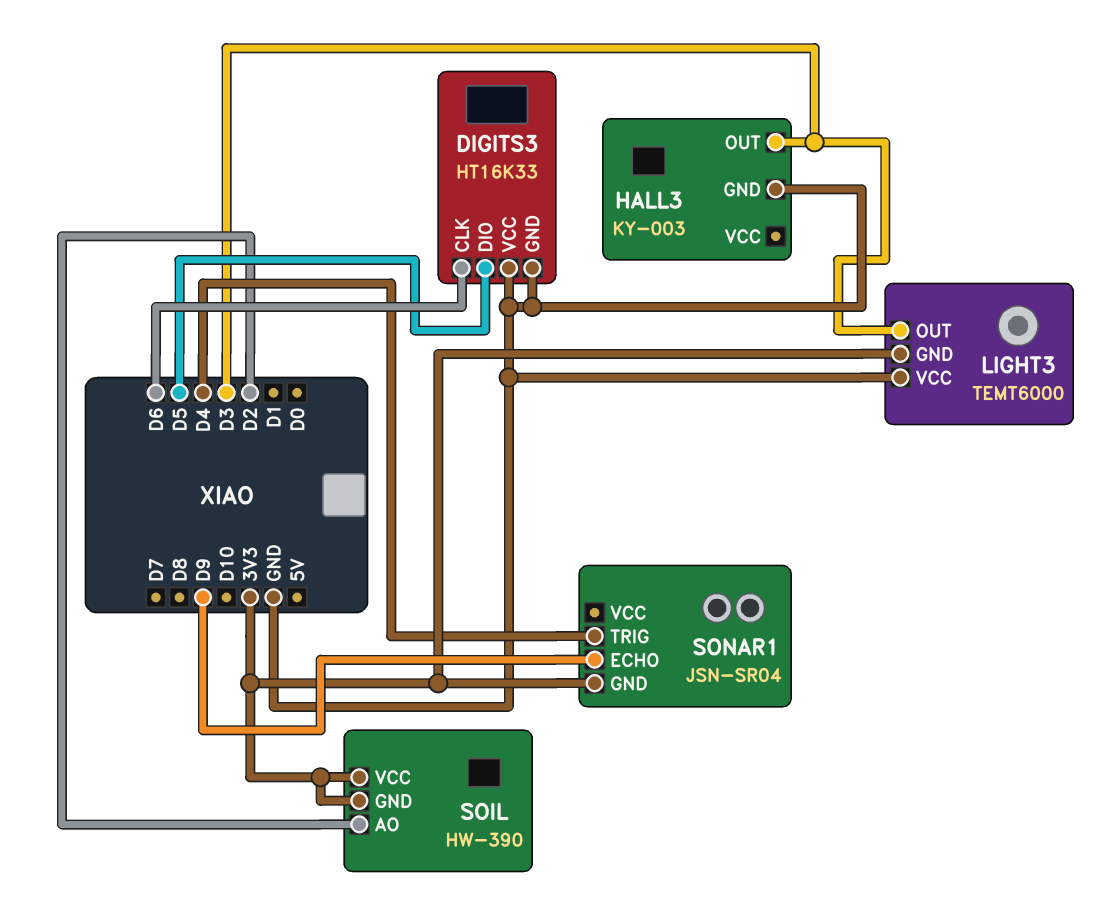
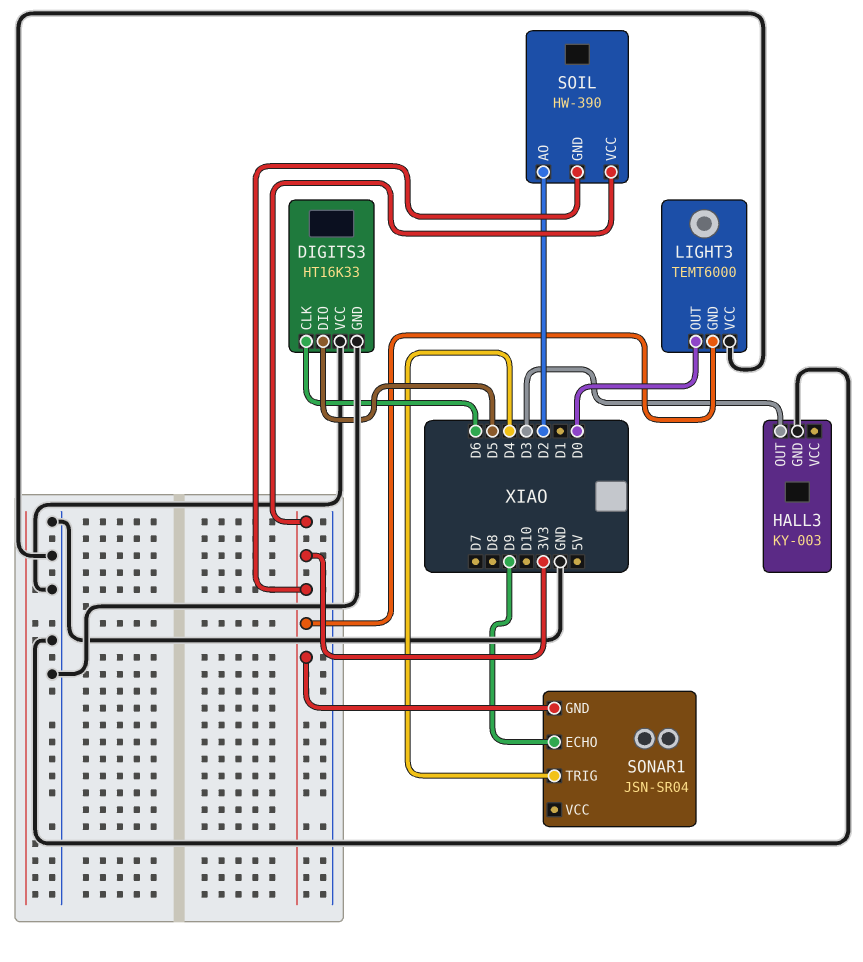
LIGHT3 pin OUT: D3 -> D0

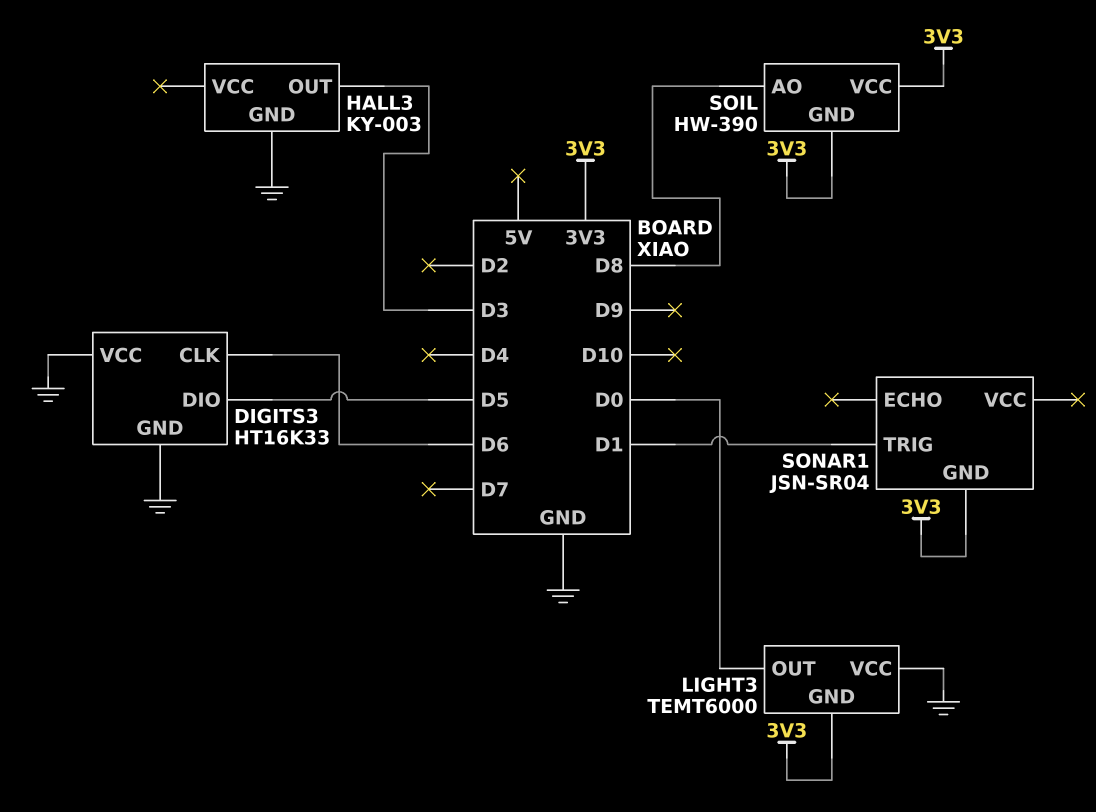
SOIL pin AO: D2 -> D8
SONAR1 pin ECHO: D9 -> none
SONAR1 pin TRIG: D4 -> D1

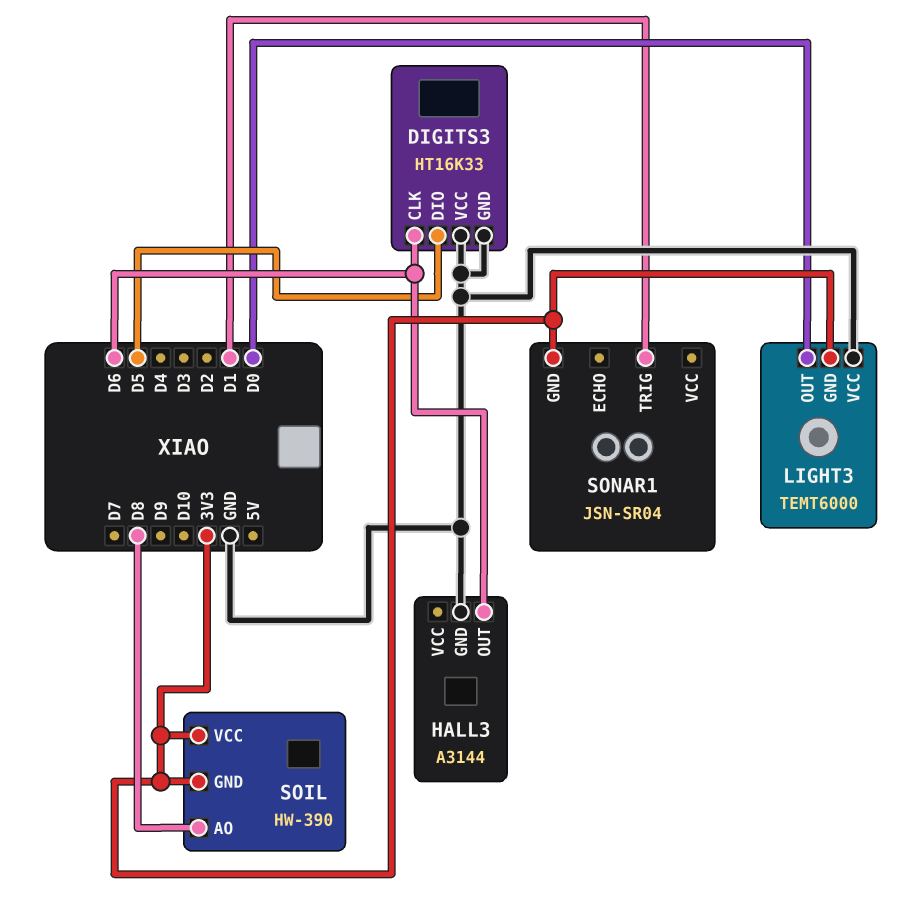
HALL3: KY-003 -> A3144
HALL3 pin OUT: D3 -> D6

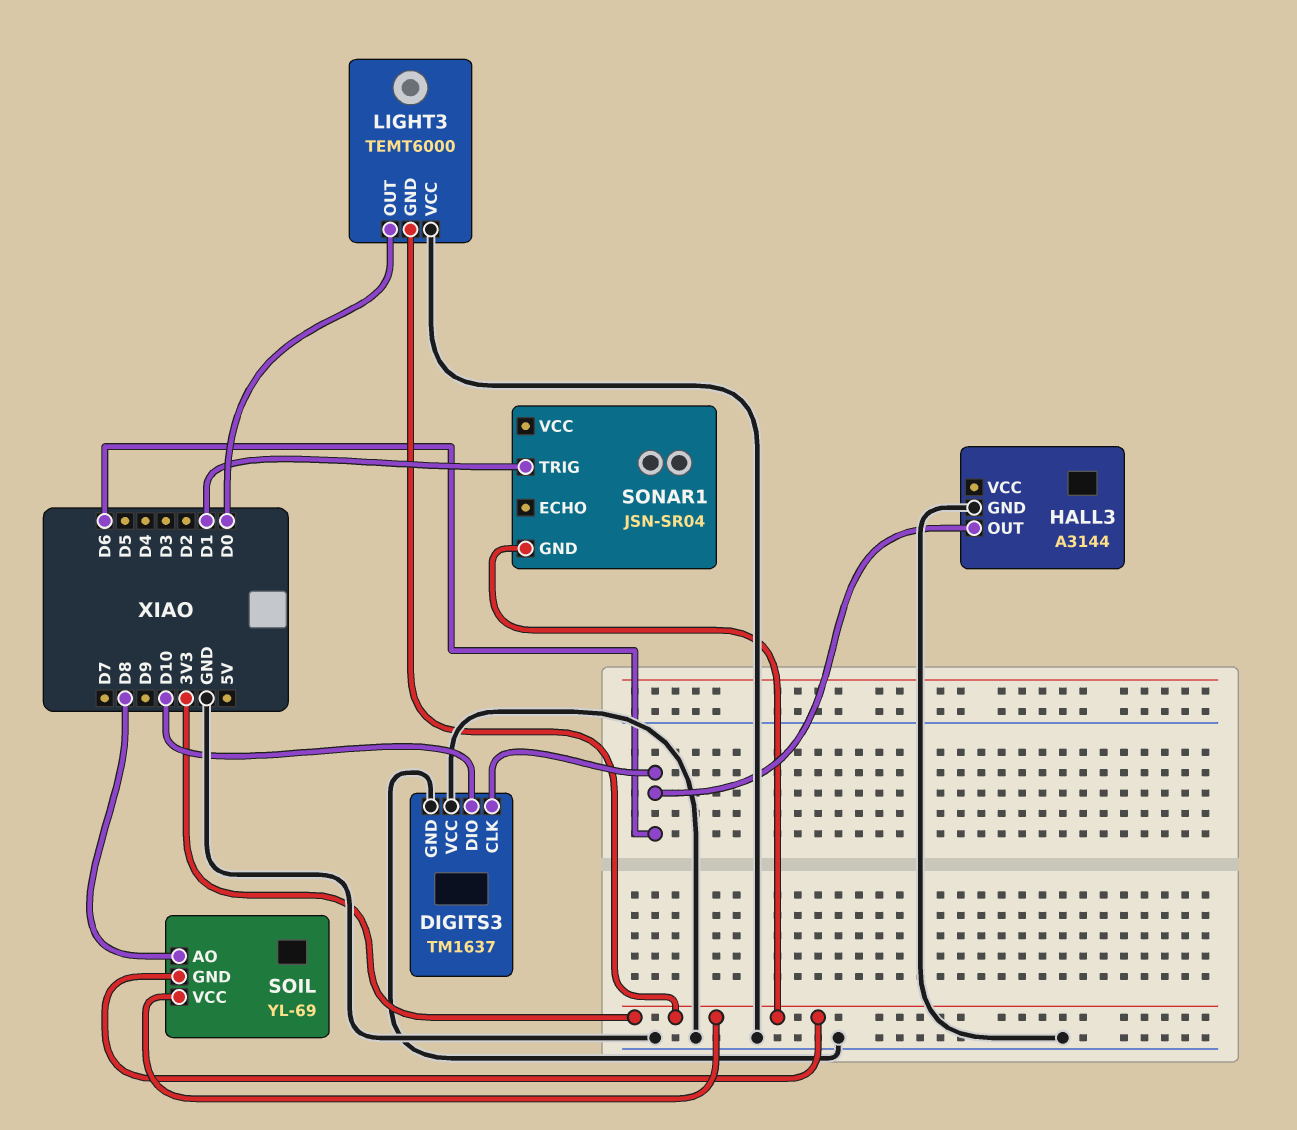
DIGITS3: HT16K33 -> TM1637
DIGITS3 pin DIO: D5 -> D10
SOIL: HW-390 -> YL-69

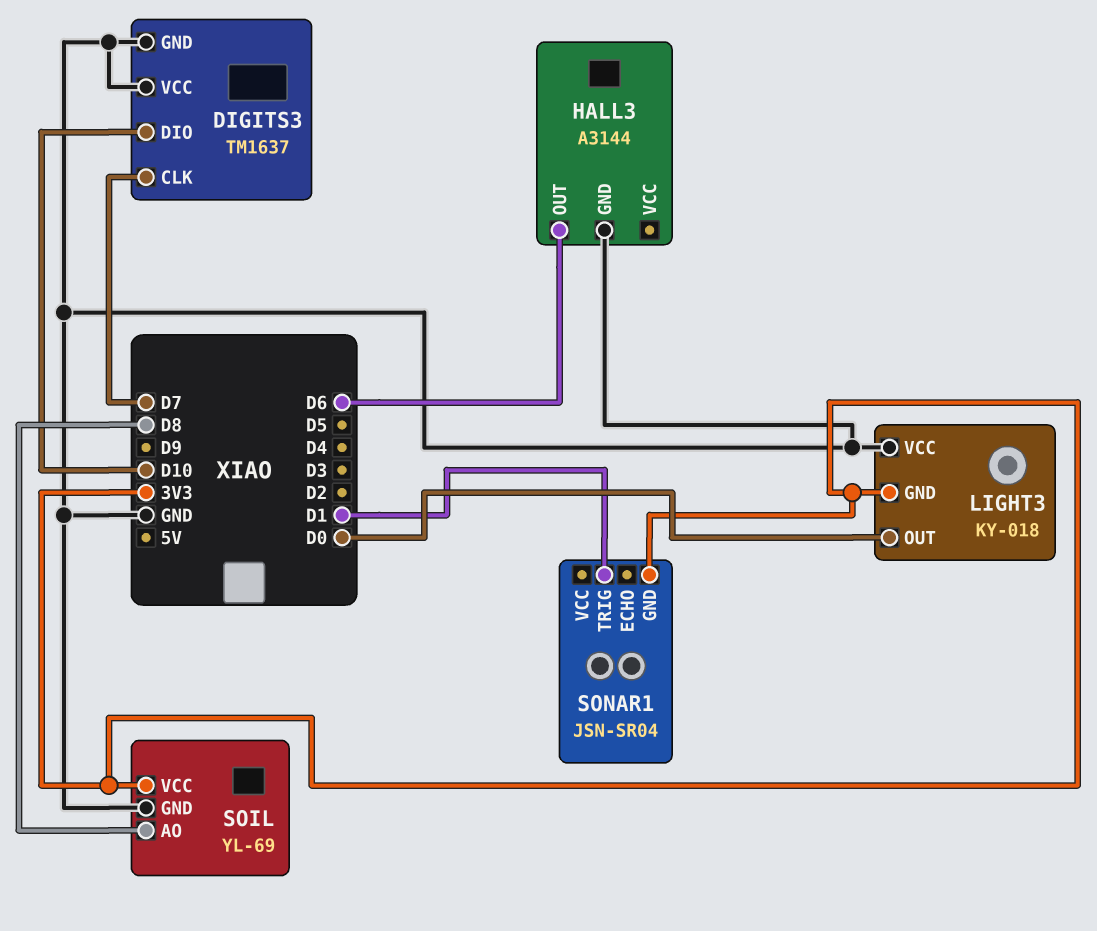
DIGITS3 pin CLK: D6 -> D7
LIGHT3: TEMT6000 -> KY-018
SOIL pin GND: 3V3 -> GND

